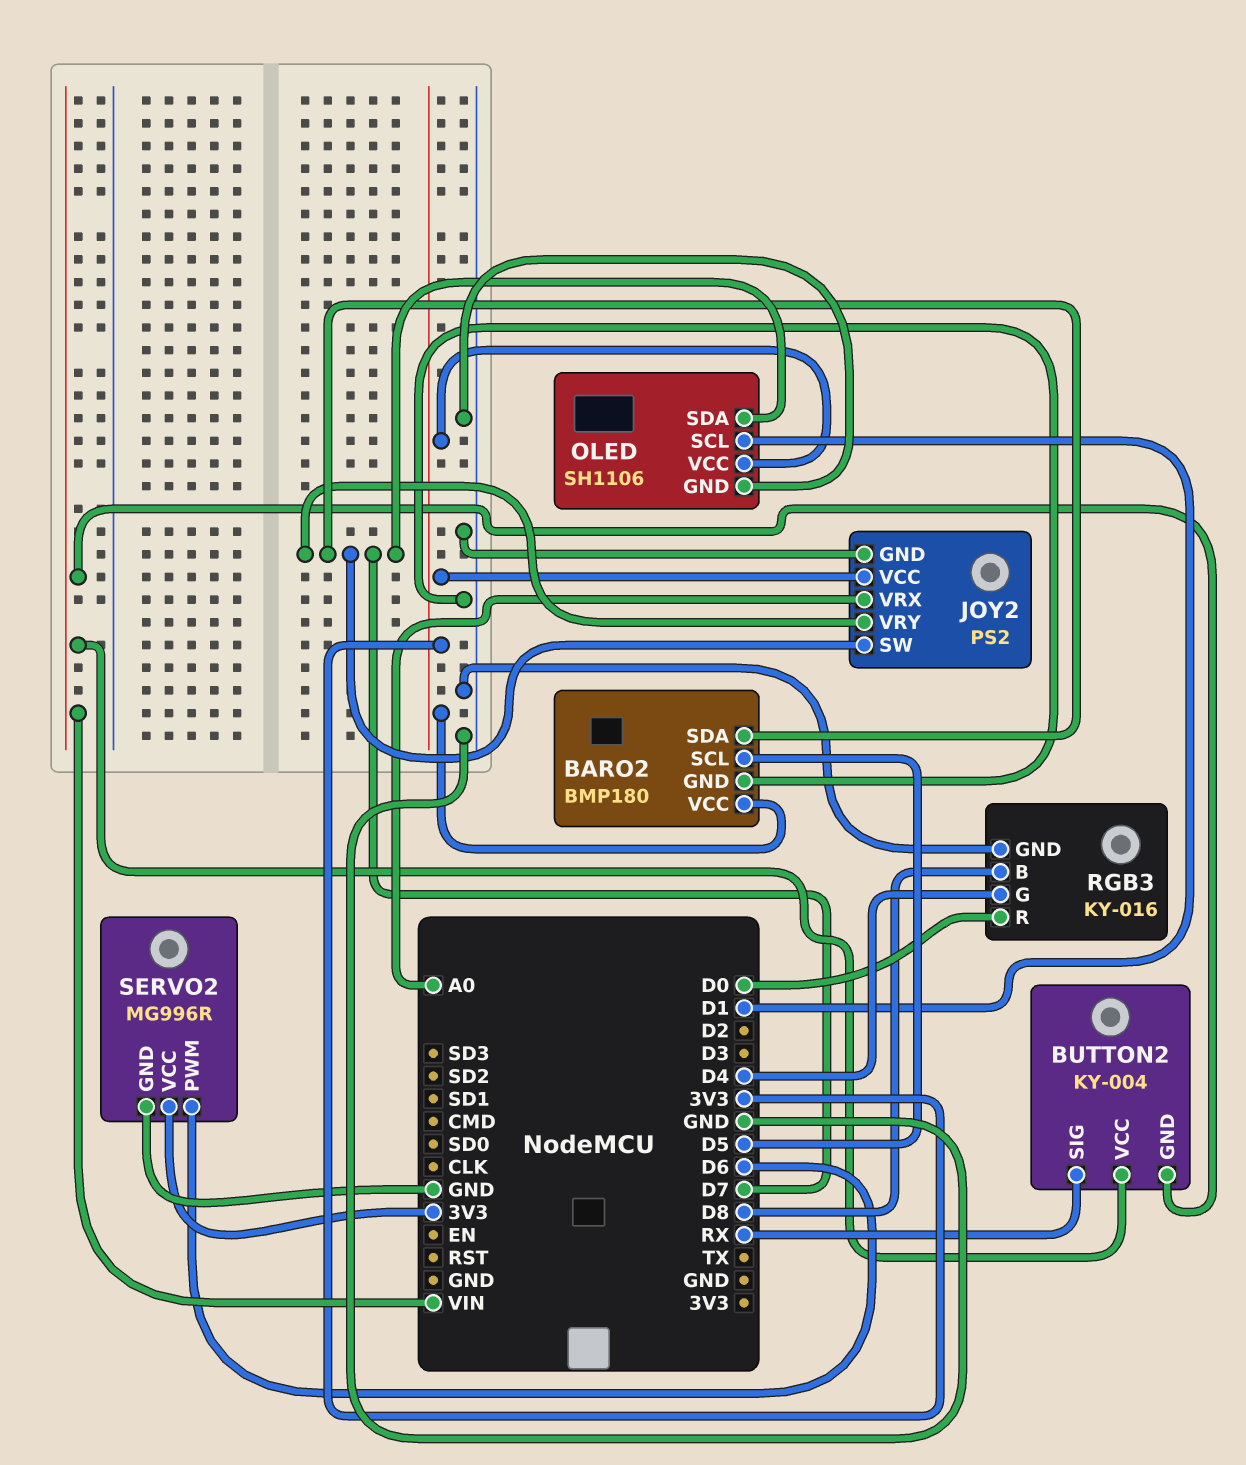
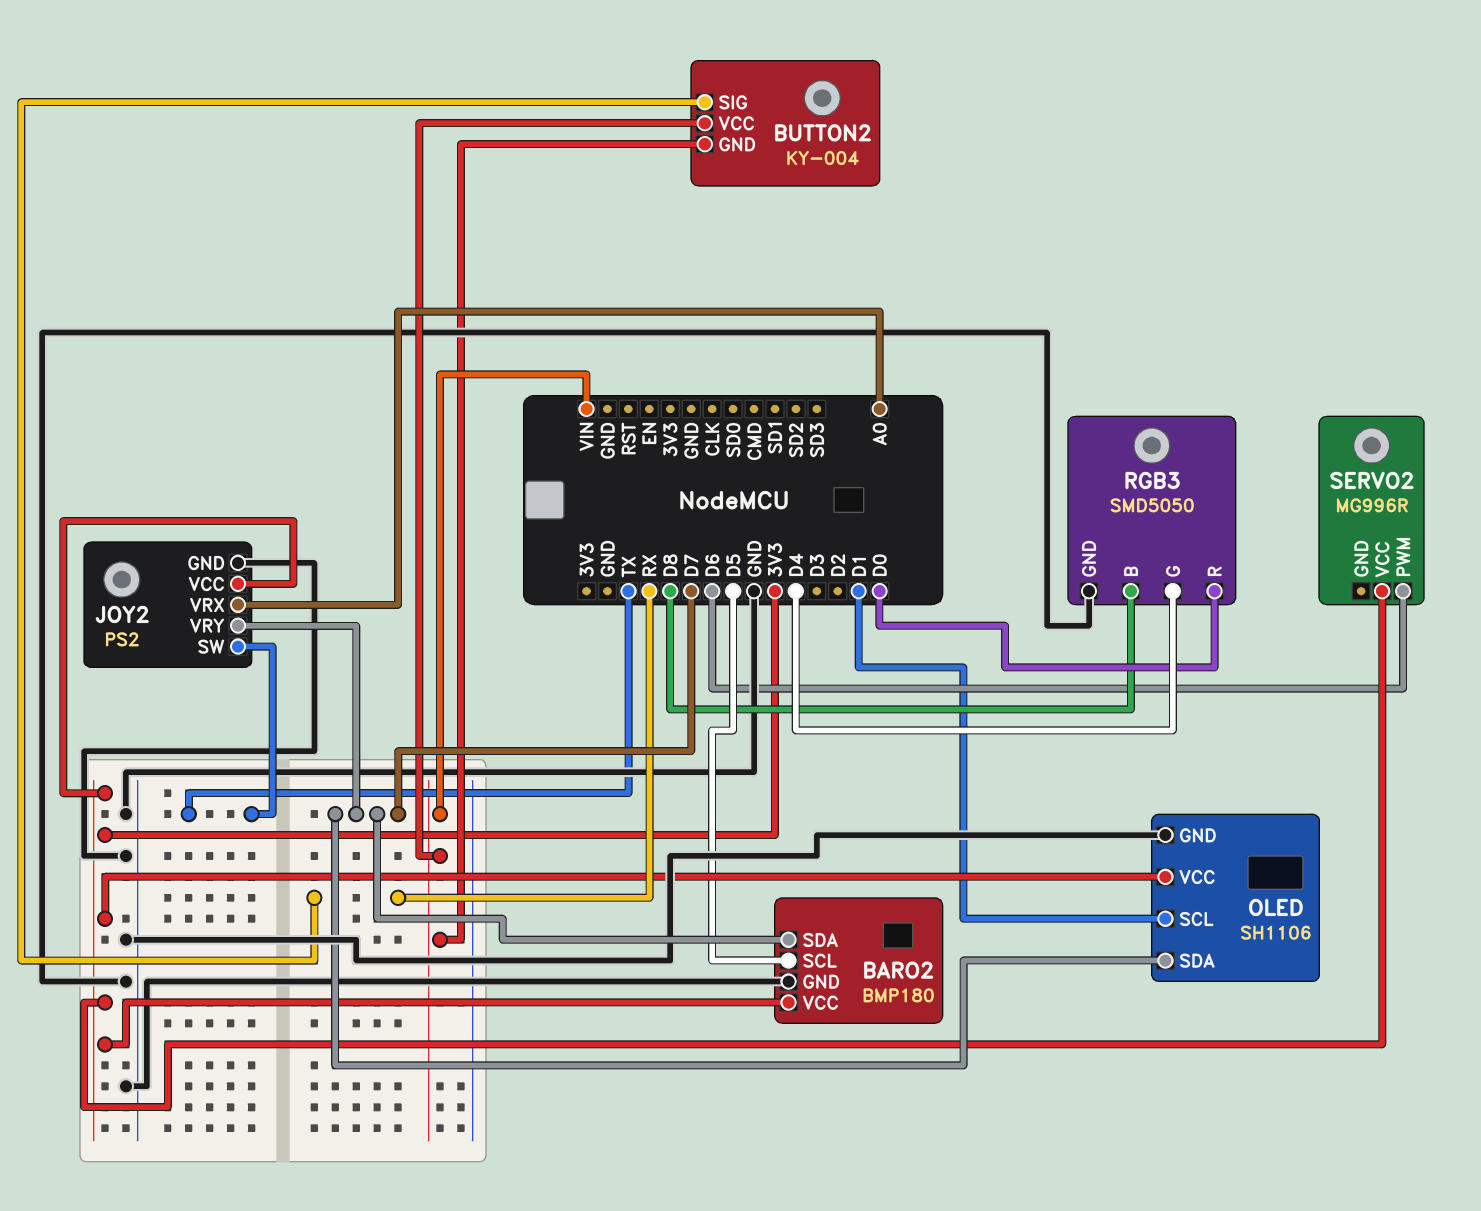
JOY2 pin SW: D7 -> TX
RGB3: KY-016 -> SMD5050
SERVO2 pin GND: GND -> none

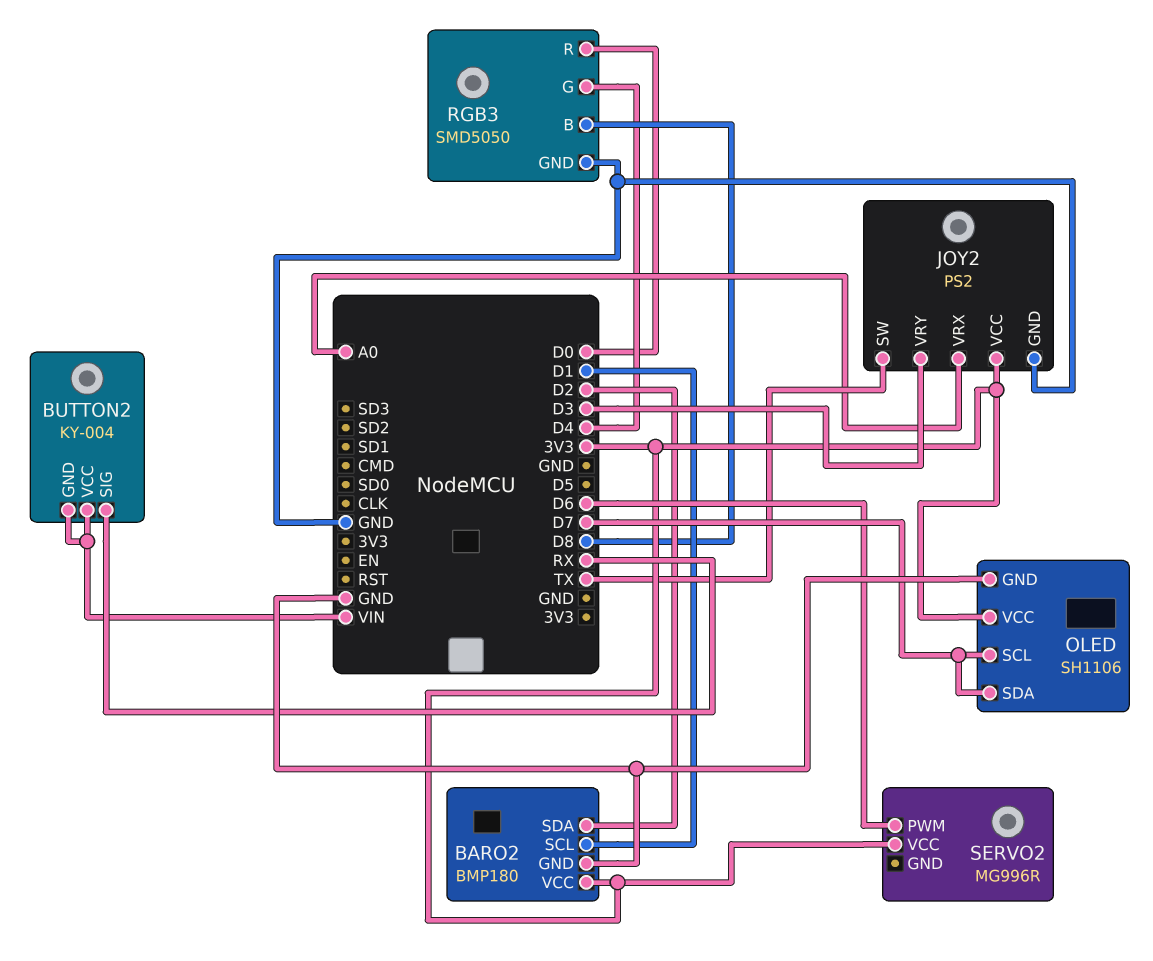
BARO2 pin SCL: D5 -> D1
BARO2 pin SDA: D7 -> D2
JOY2 pin VRY: D7 -> D3
OLED pin SCL: D1 -> D7

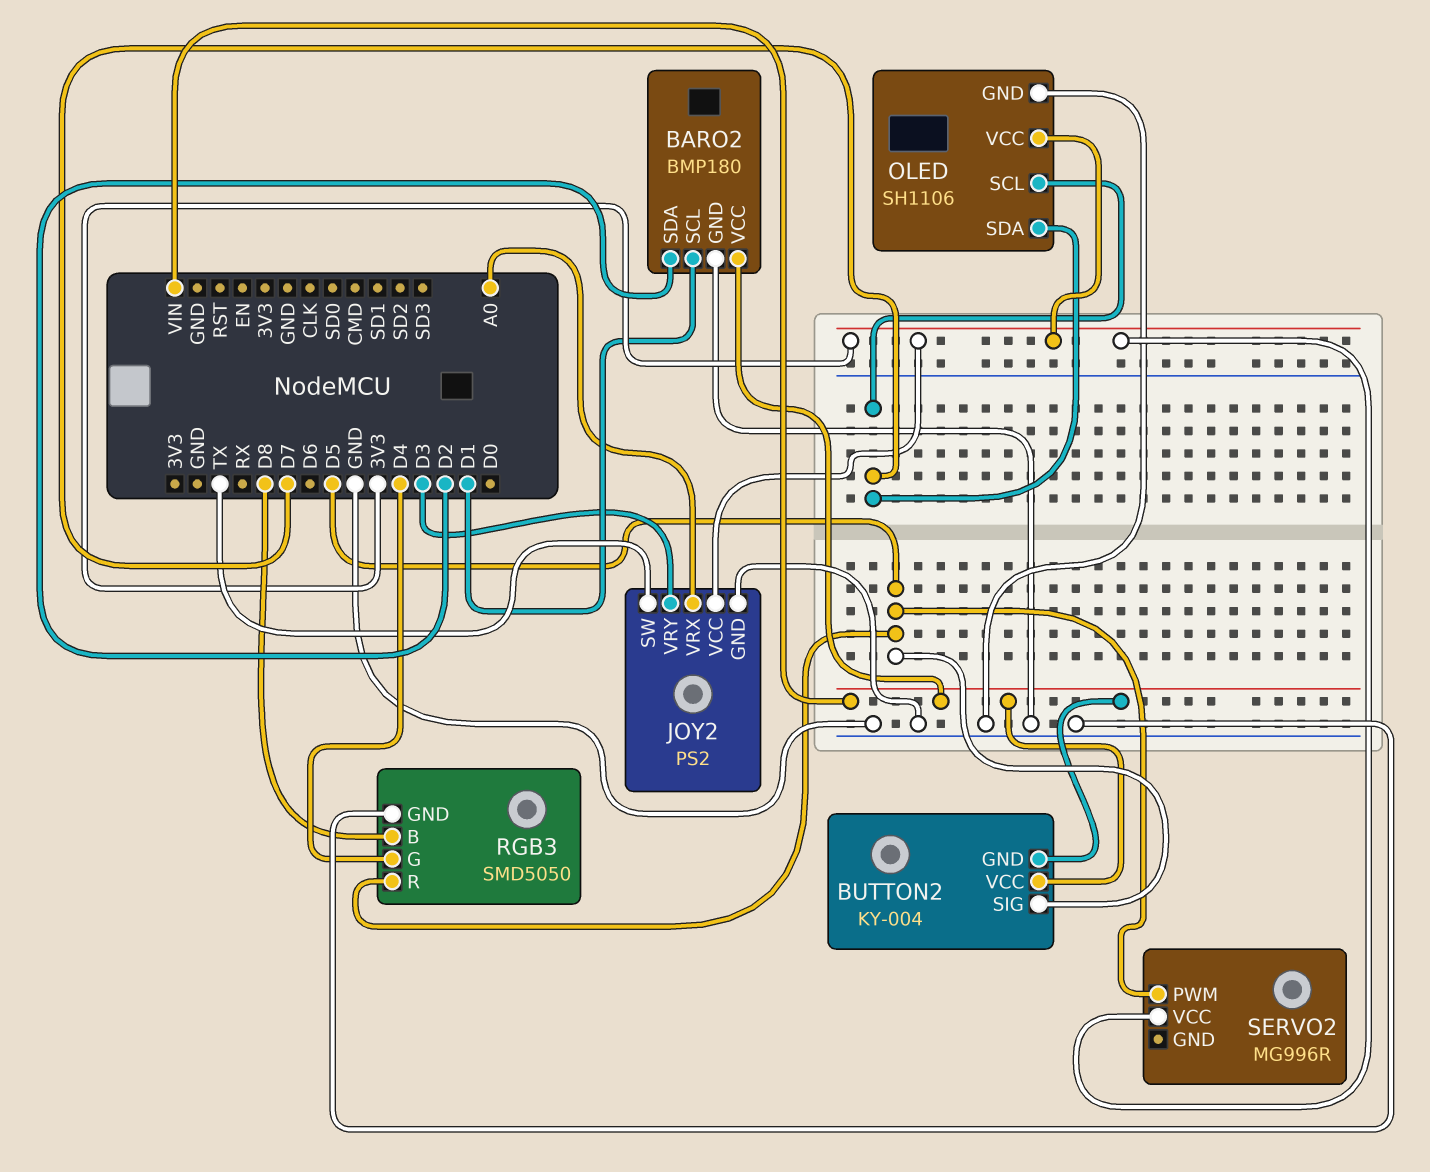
BARO2 pin VCC: 3V3 -> VIN
BUTTON2 pin SIG: RX -> D5
RGB3 pin R: D0 -> D5
SERVO2 pin PWM: D6 -> D5

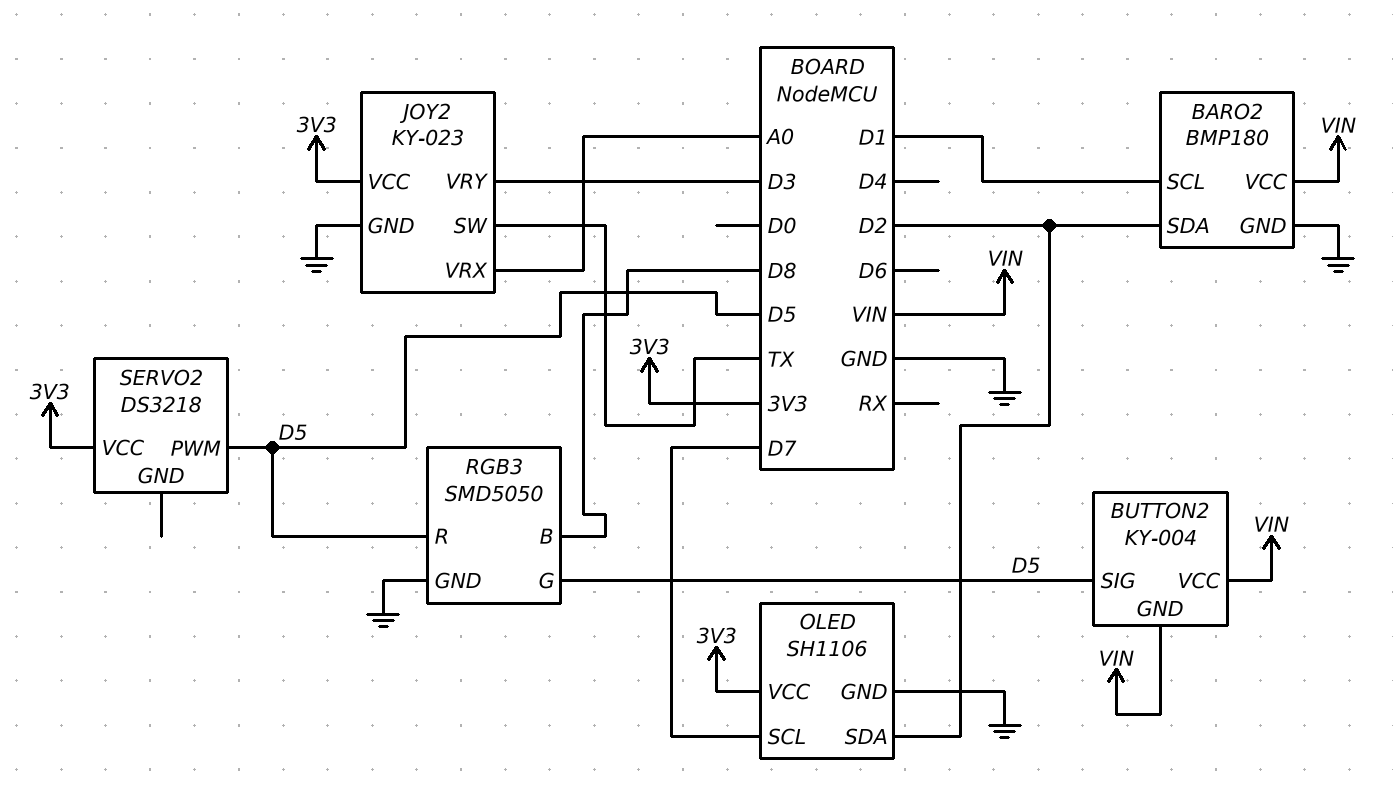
JOY2: PS2 -> KY-023
OLED pin SDA: D7 -> D2
RGB3 pin G: D4 -> D5
SERVO2: MG996R -> DS3218

